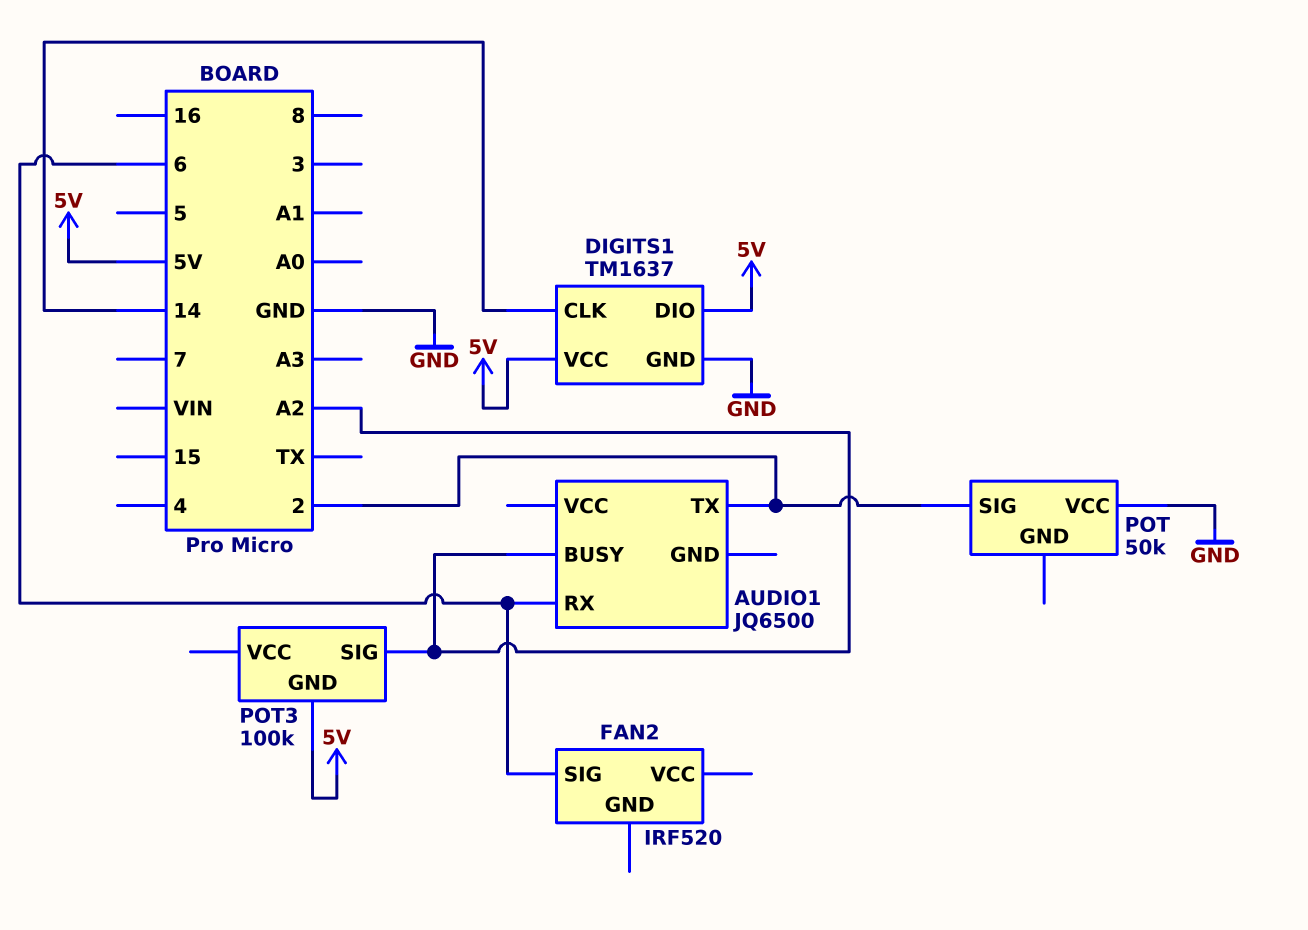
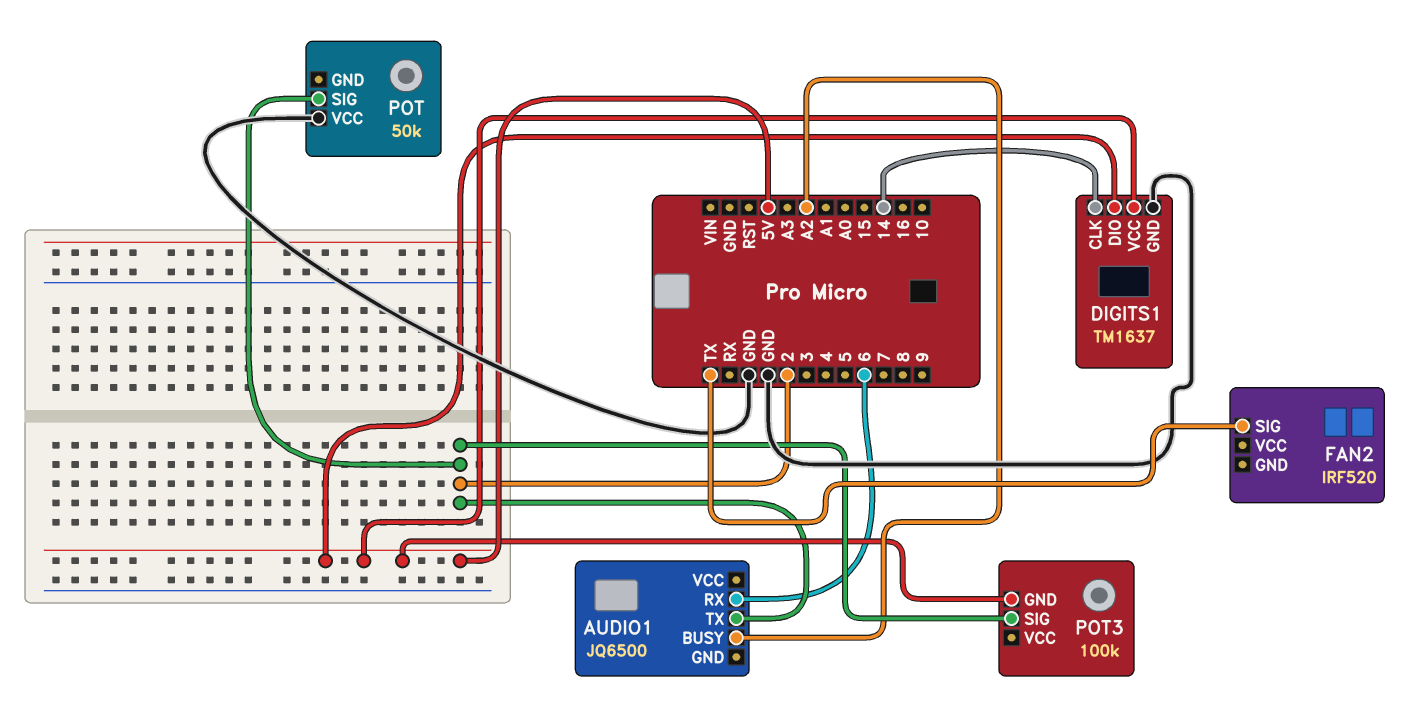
FAN2 pin SIG: 6 -> TX
POT3 pin SIG: A2 -> 2

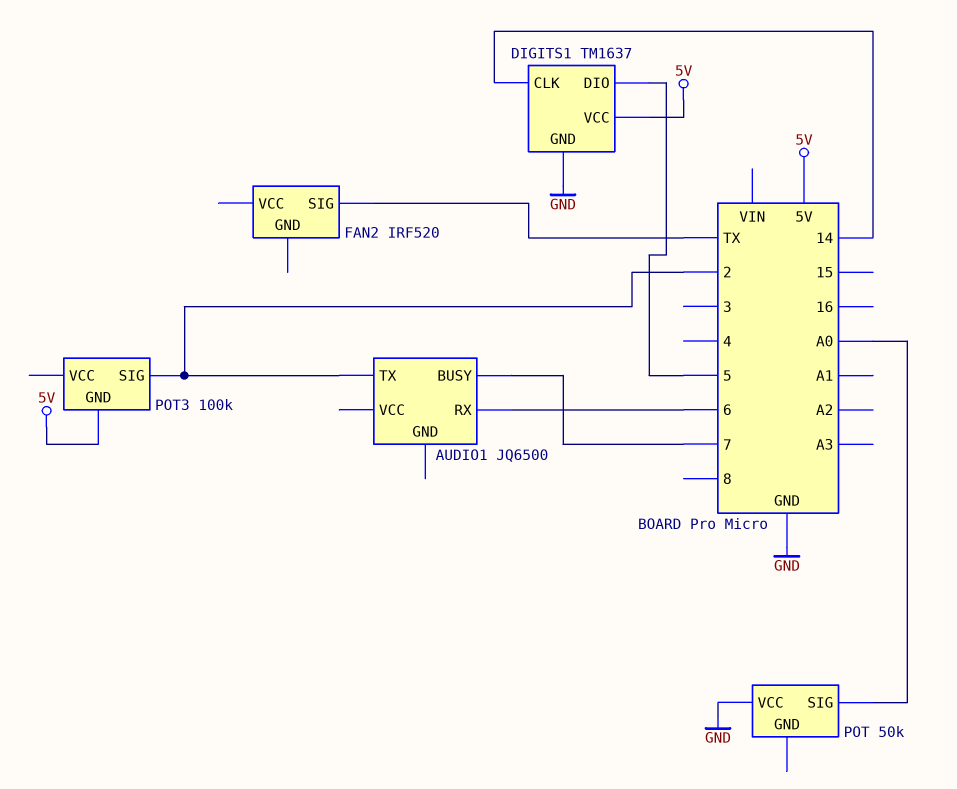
AUDIO1 pin BUSY: A2 -> 7
DIGITS1 pin DIO: 5V -> 5
POT pin SIG: 2 -> A0

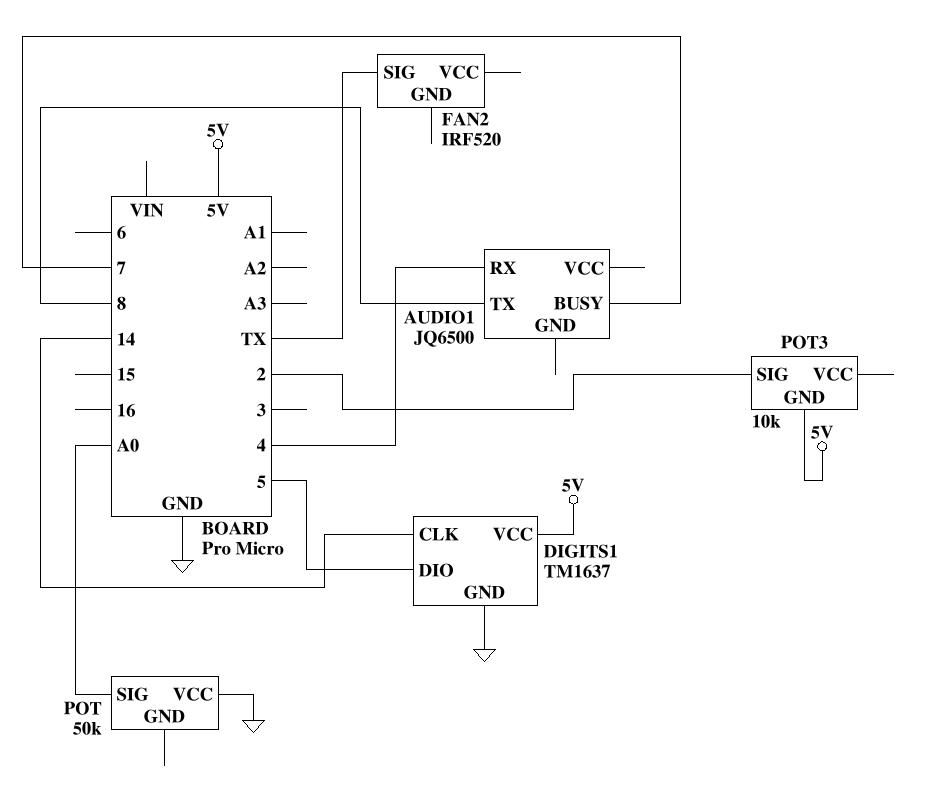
AUDIO1 pin RX: 6 -> 4
AUDIO1 pin TX: 2 -> 8
POT3: 100k -> 10k

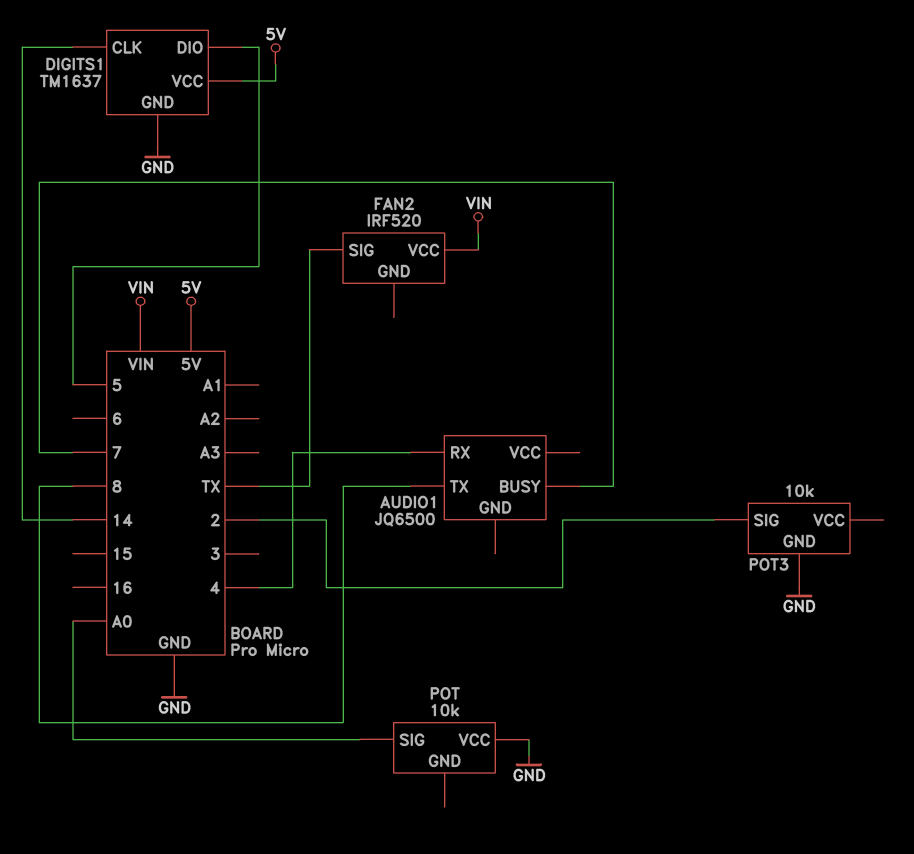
FAN2 pin VCC: none -> VIN
POT: 50k -> 10k
POT3 pin GND: 5V -> GND

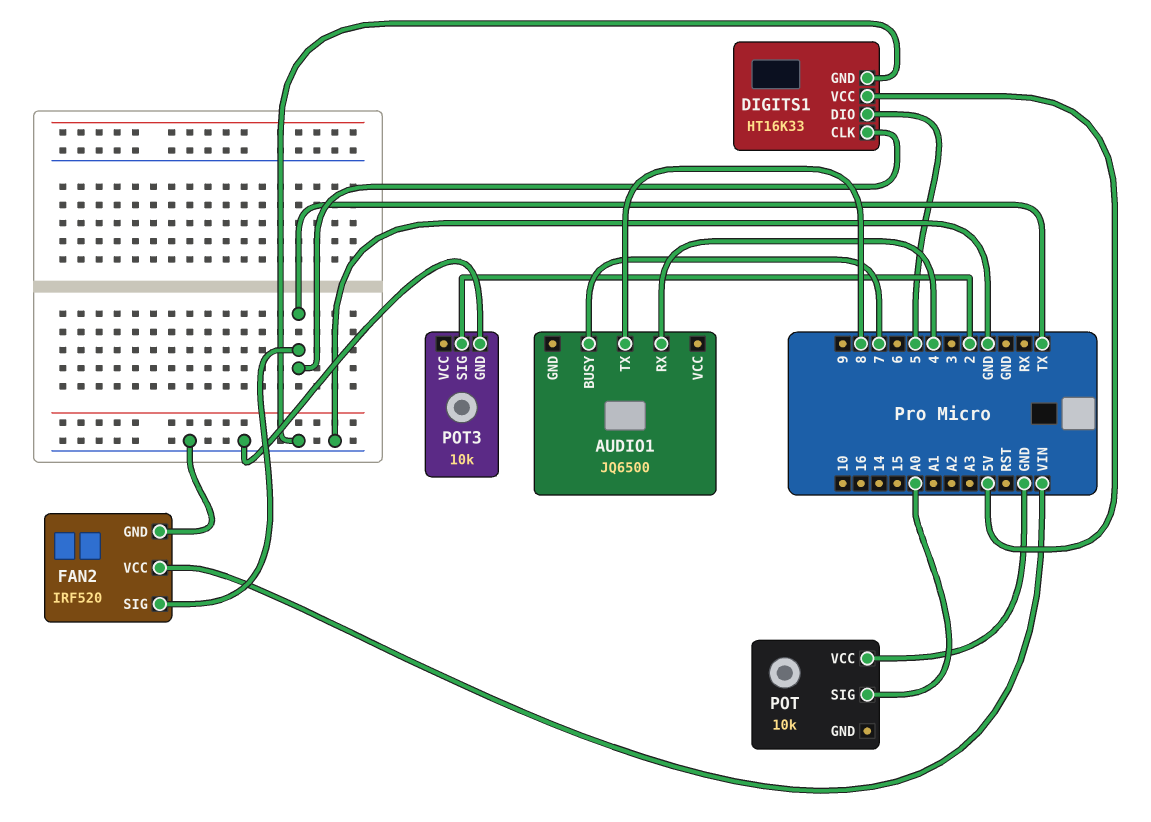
DIGITS1: TM1637 -> HT16K33
DIGITS1 pin CLK: 14 -> TX
FAN2 pin GND: none -> GND

